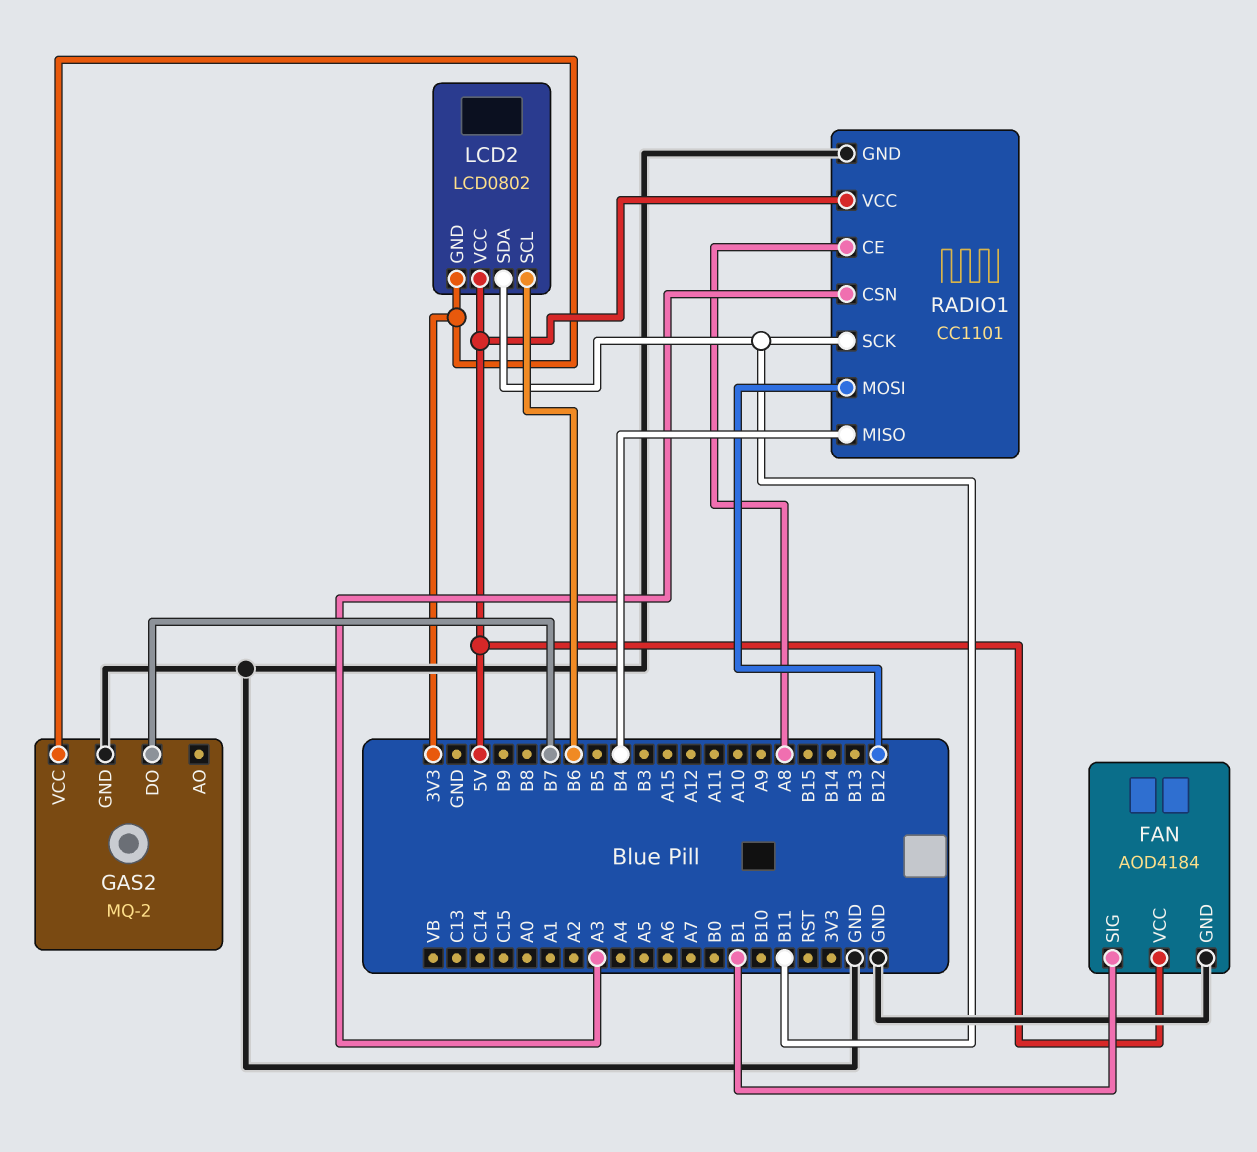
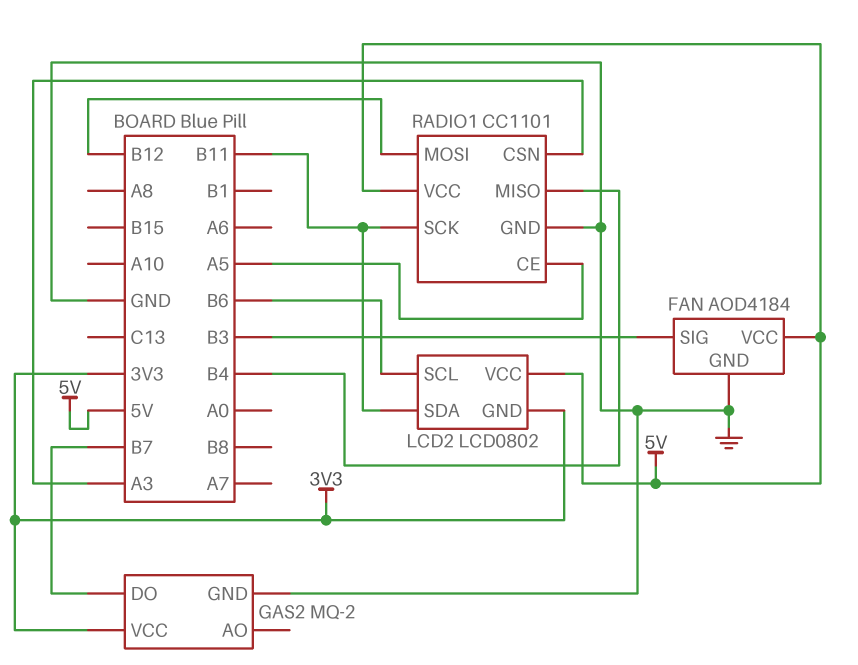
FAN pin SIG: B1 -> B3
RADIO1 pin CE: A8 -> A5

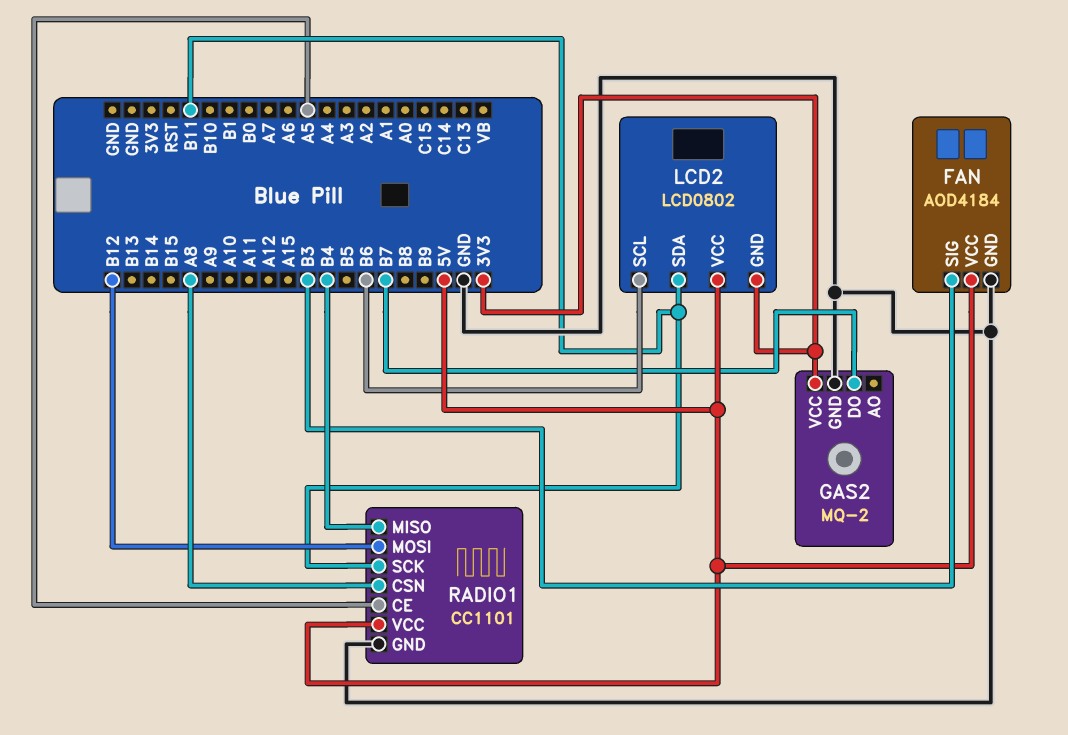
RADIO1 pin CSN: A3 -> A8

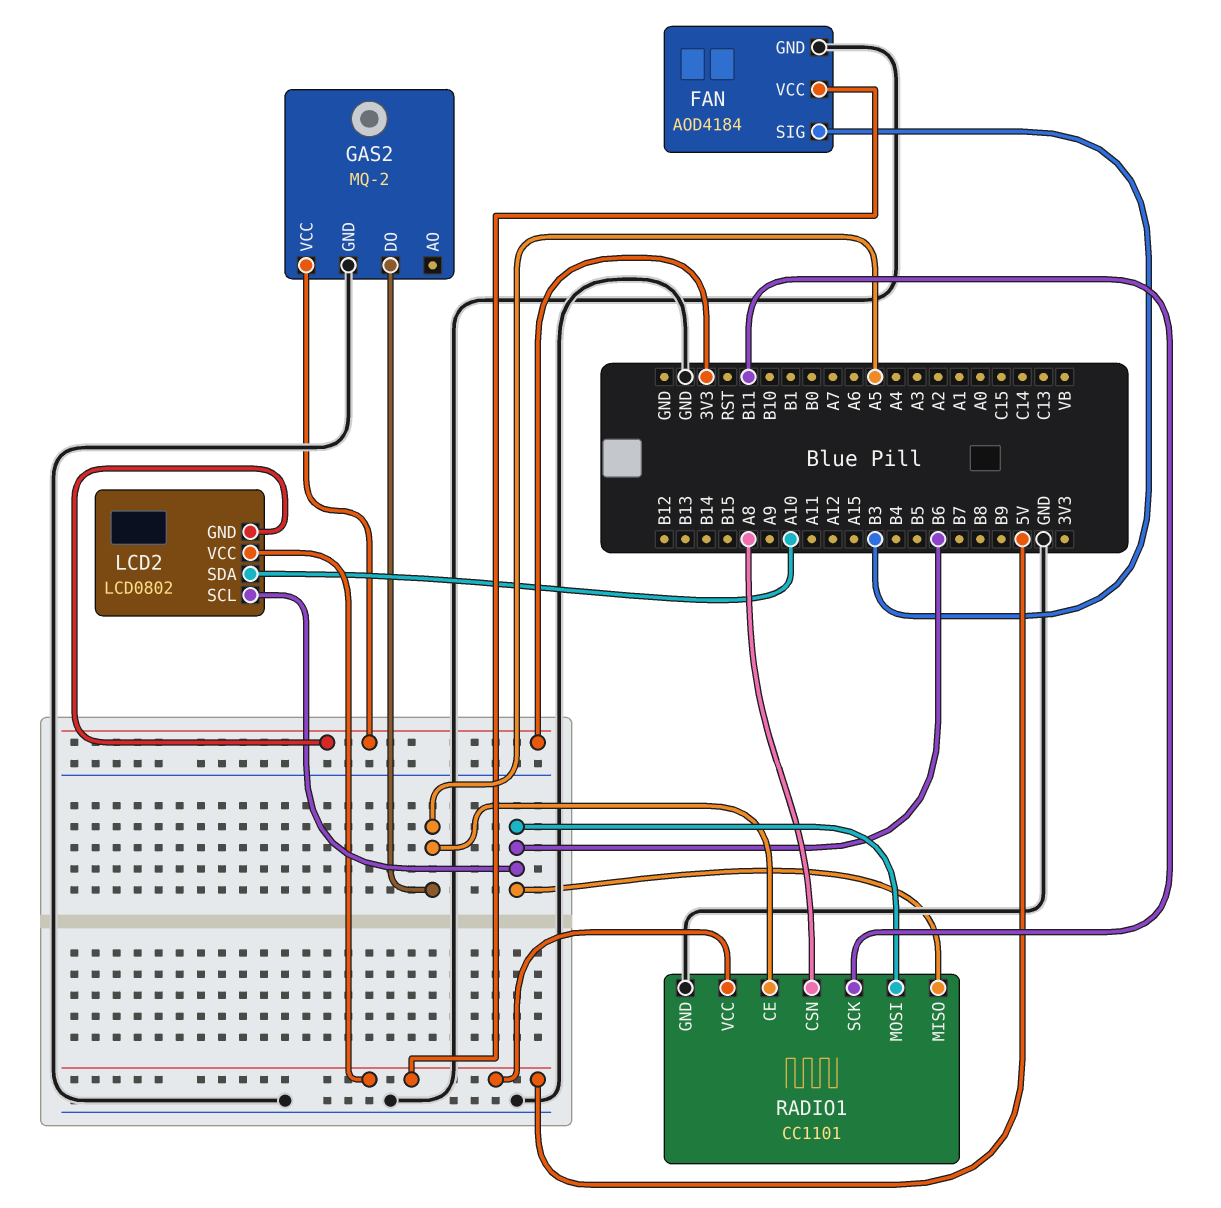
GAS2 pin DO: B7 -> A5
LCD2 pin SDA: B11 -> A10
RADIO1 pin MISO: B4 -> B6
RADIO1 pin MOSI: B12 -> B6

